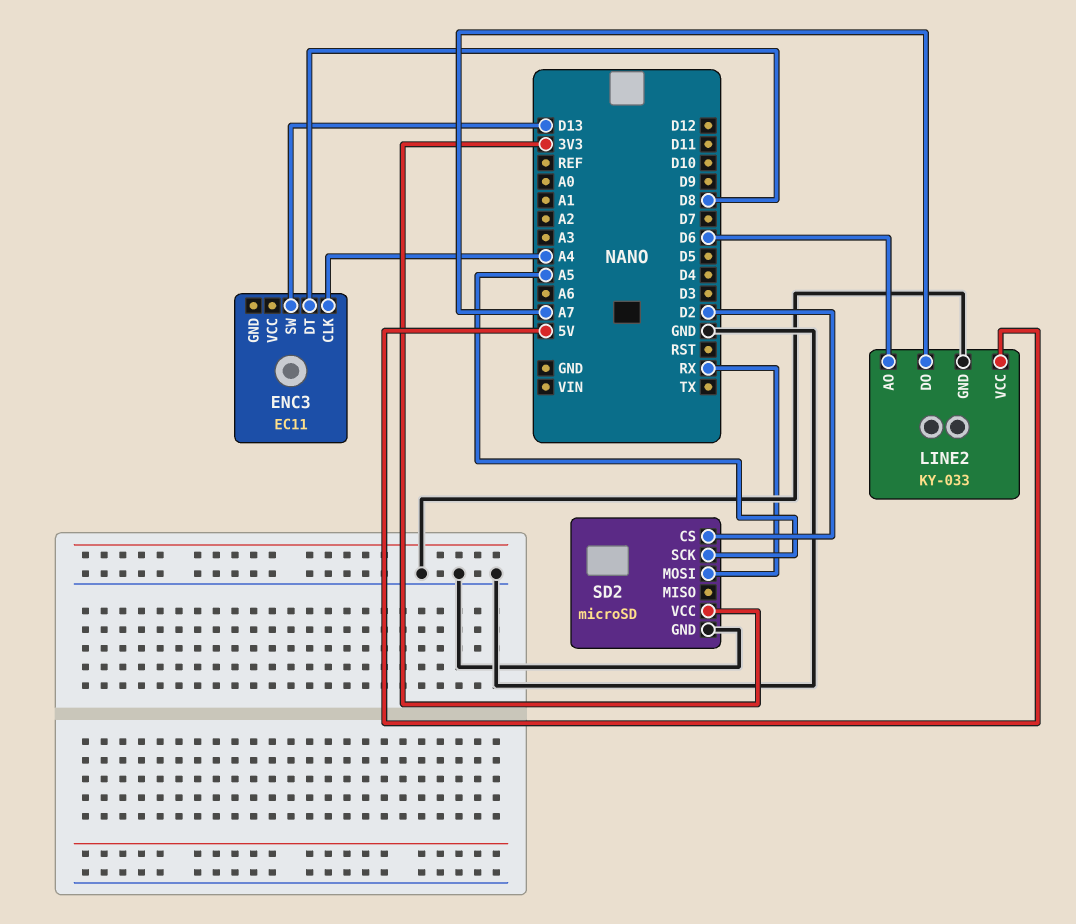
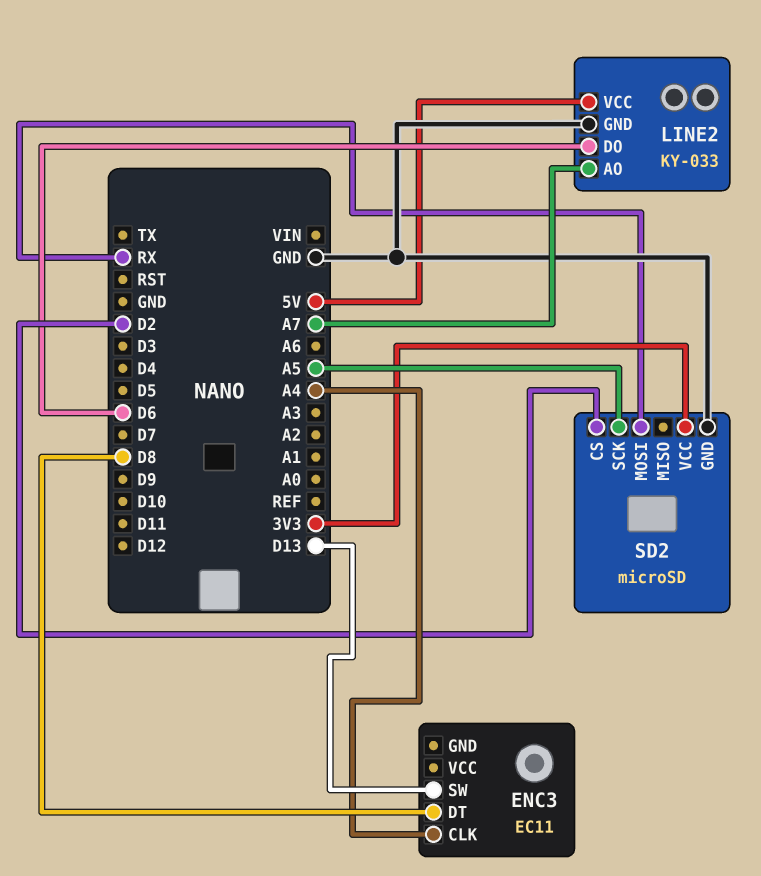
LINE2 pin AO: D6 -> A7
LINE2 pin DO: A7 -> D6

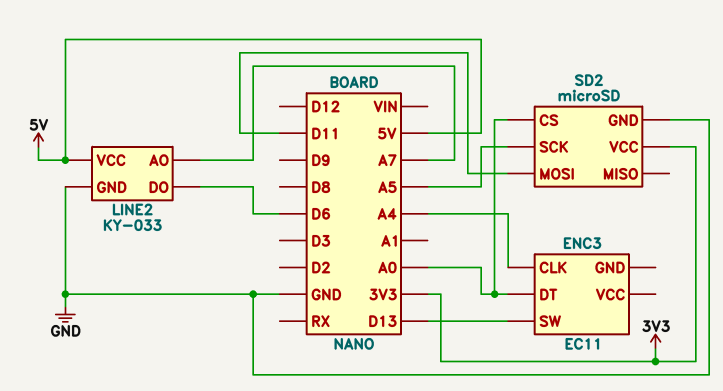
ENC3 pin DT: D8 -> A0
SD2 pin CS: D2 -> A0
SD2 pin MOSI: RX -> D11

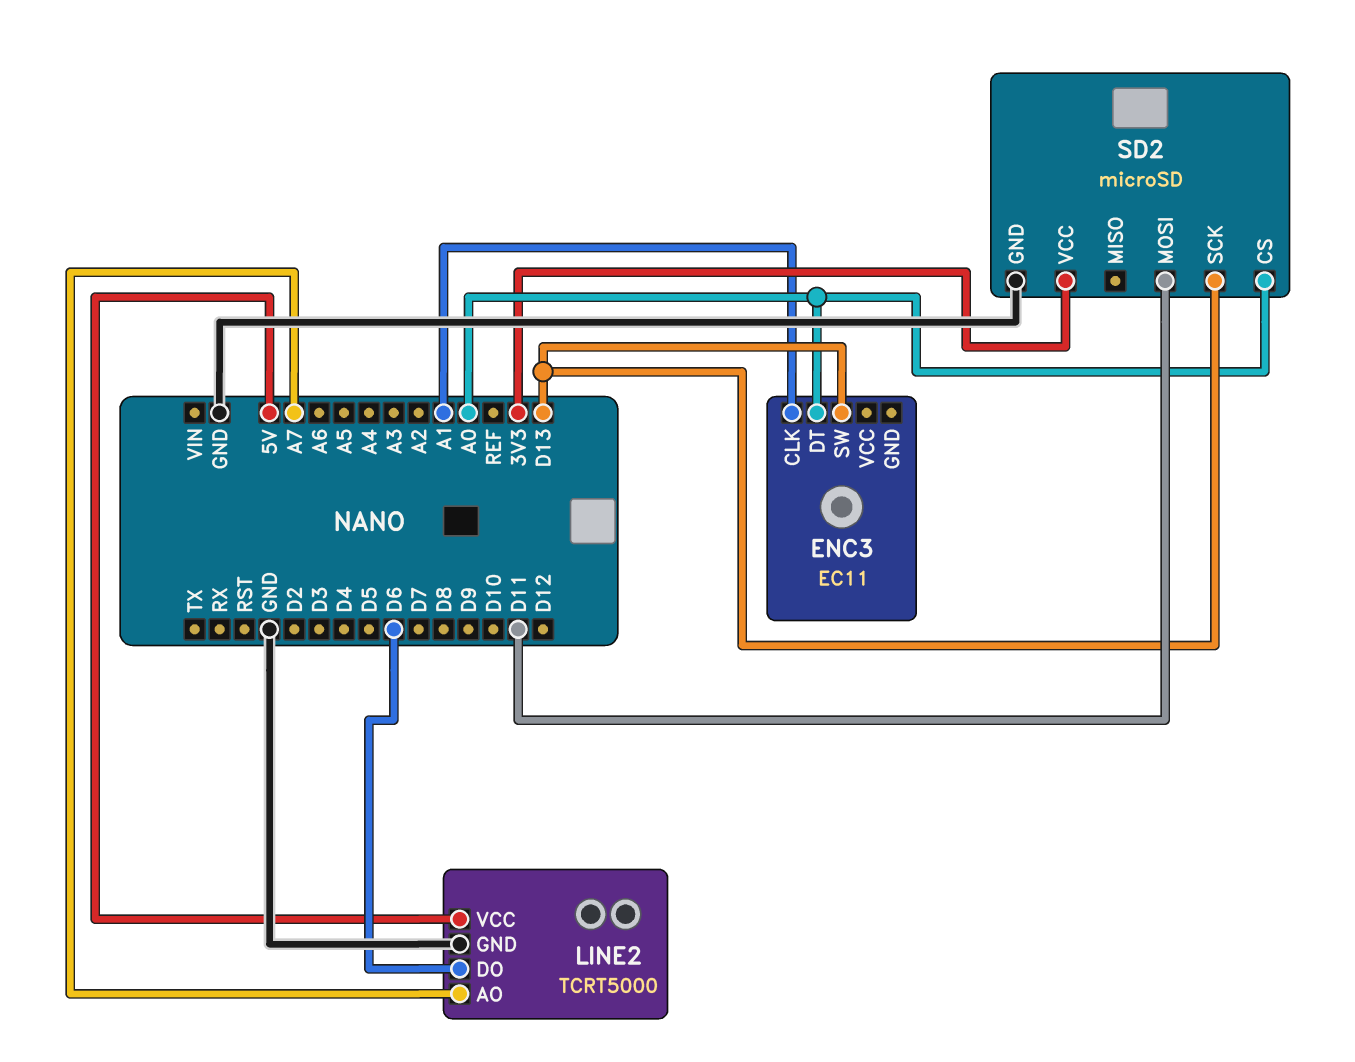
ENC3 pin CLK: A4 -> A1
LINE2: KY-033 -> TCRT5000
SD2 pin SCK: A5 -> D13

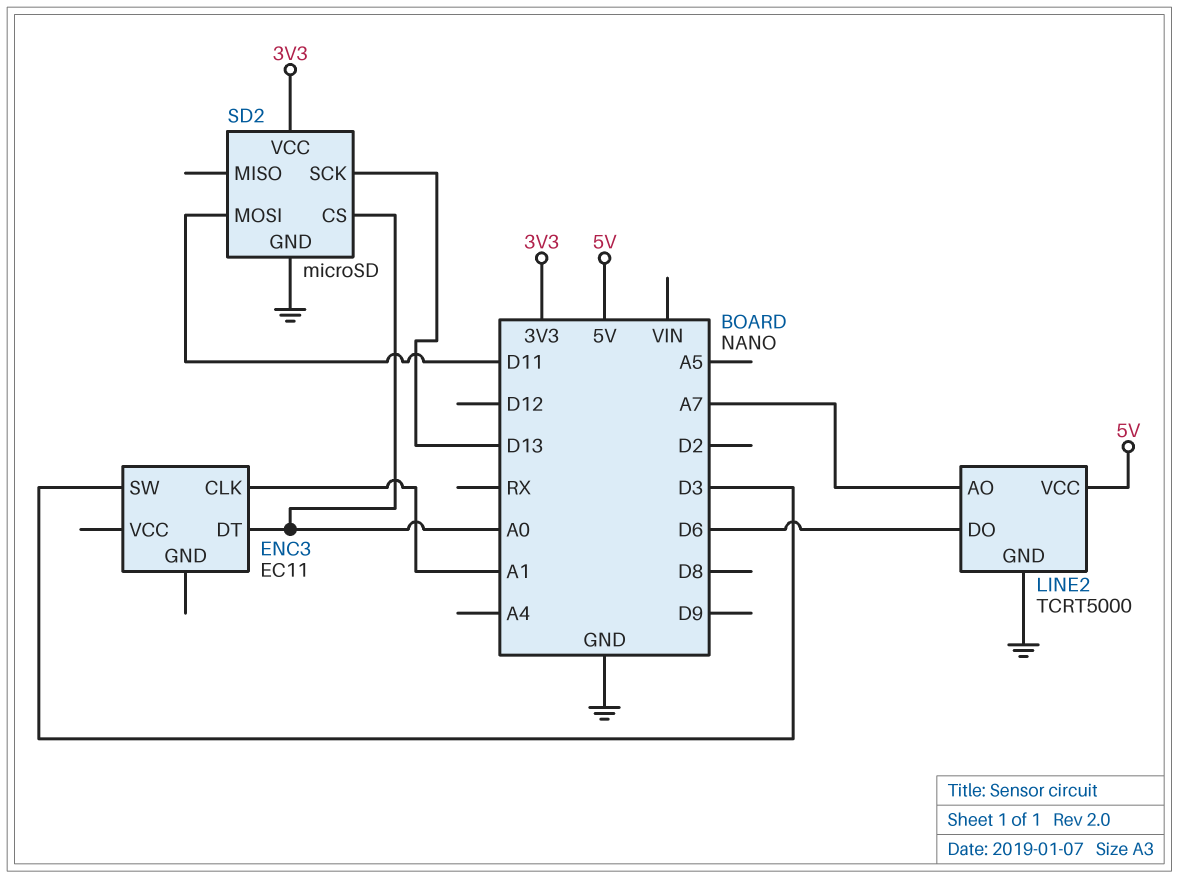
ENC3 pin SW: D13 -> D3

